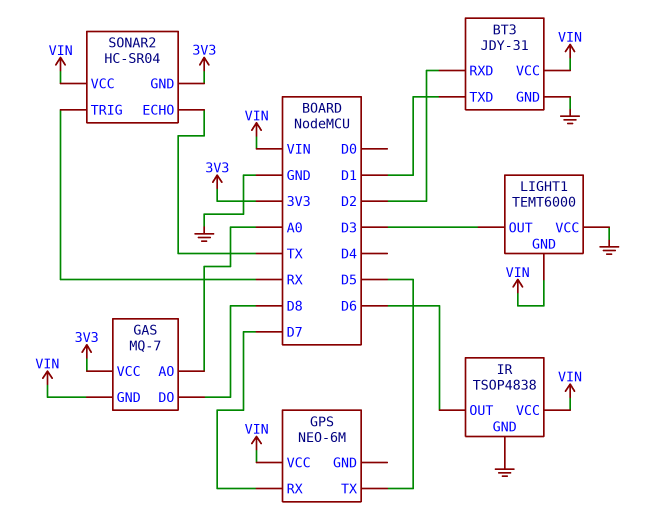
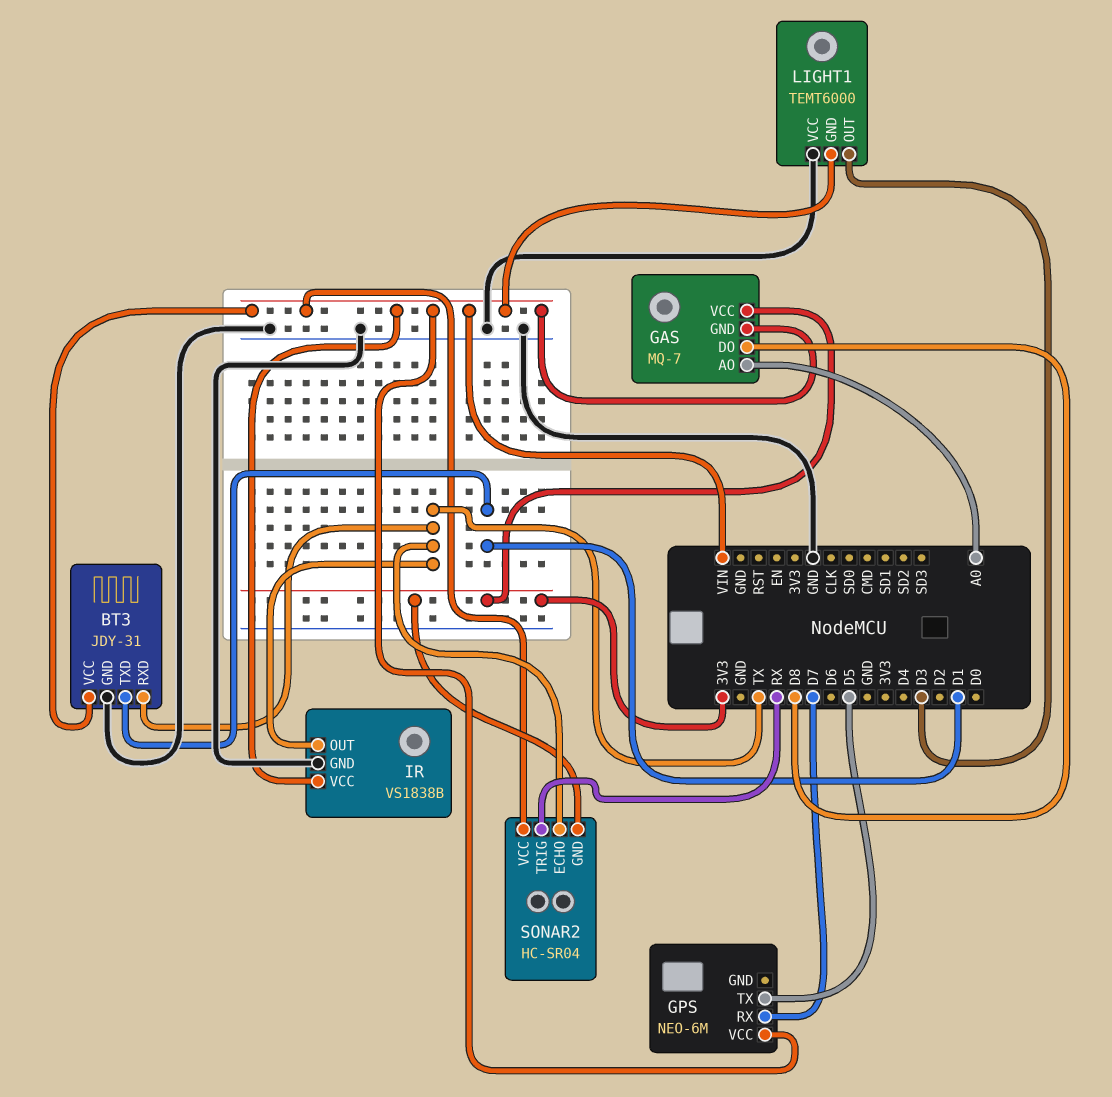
BT3 pin RXD: D2 -> TX
IR: TSOP4838 -> VS1838B
IR pin OUT: D6 -> TX

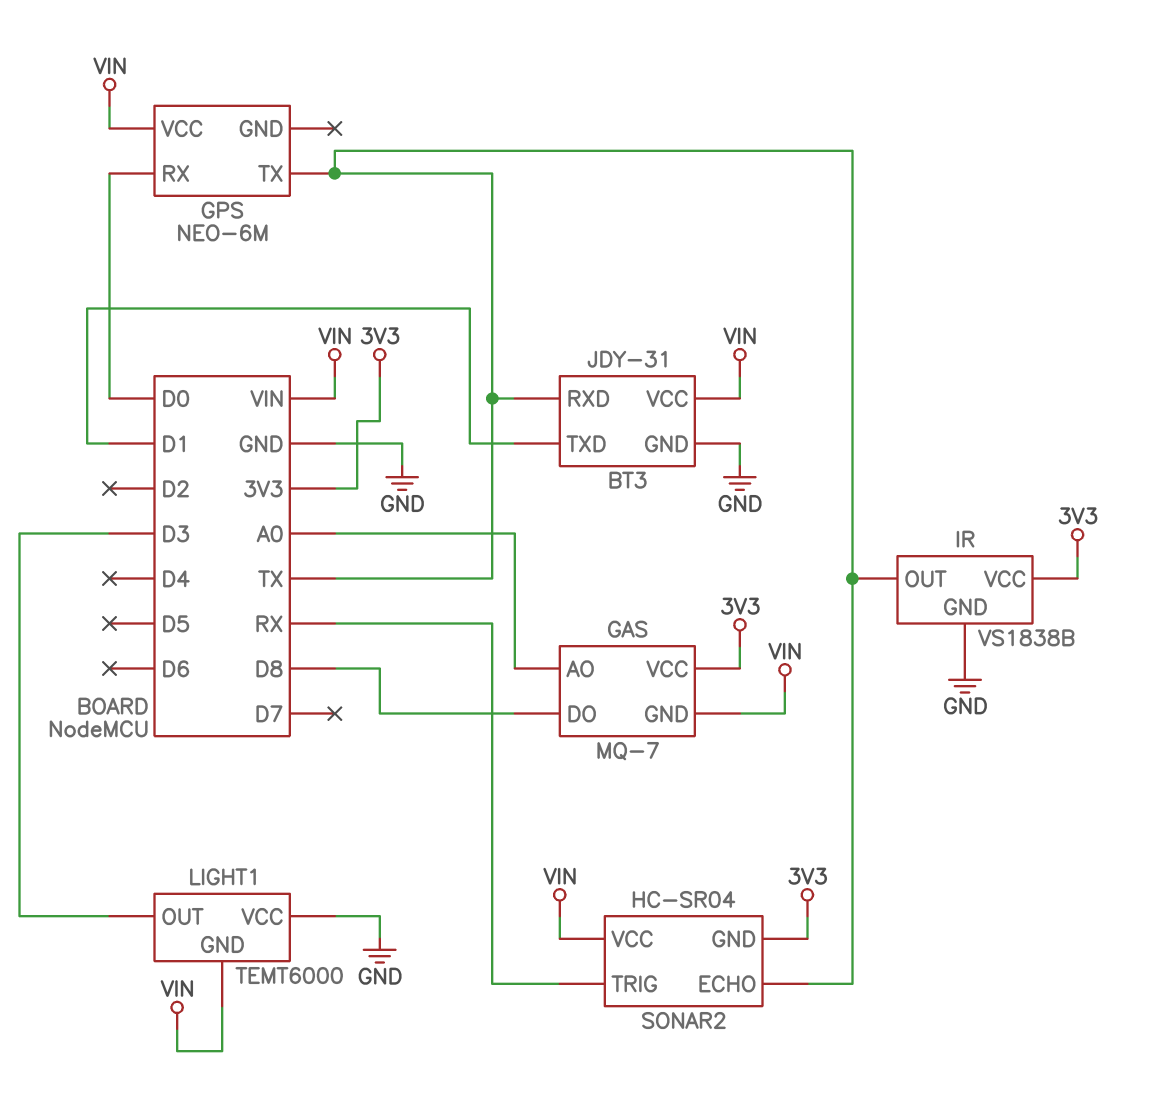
GPS pin RX: D7 -> D0
GPS pin TX: D5 -> TX
IR pin VCC: VIN -> 3V3

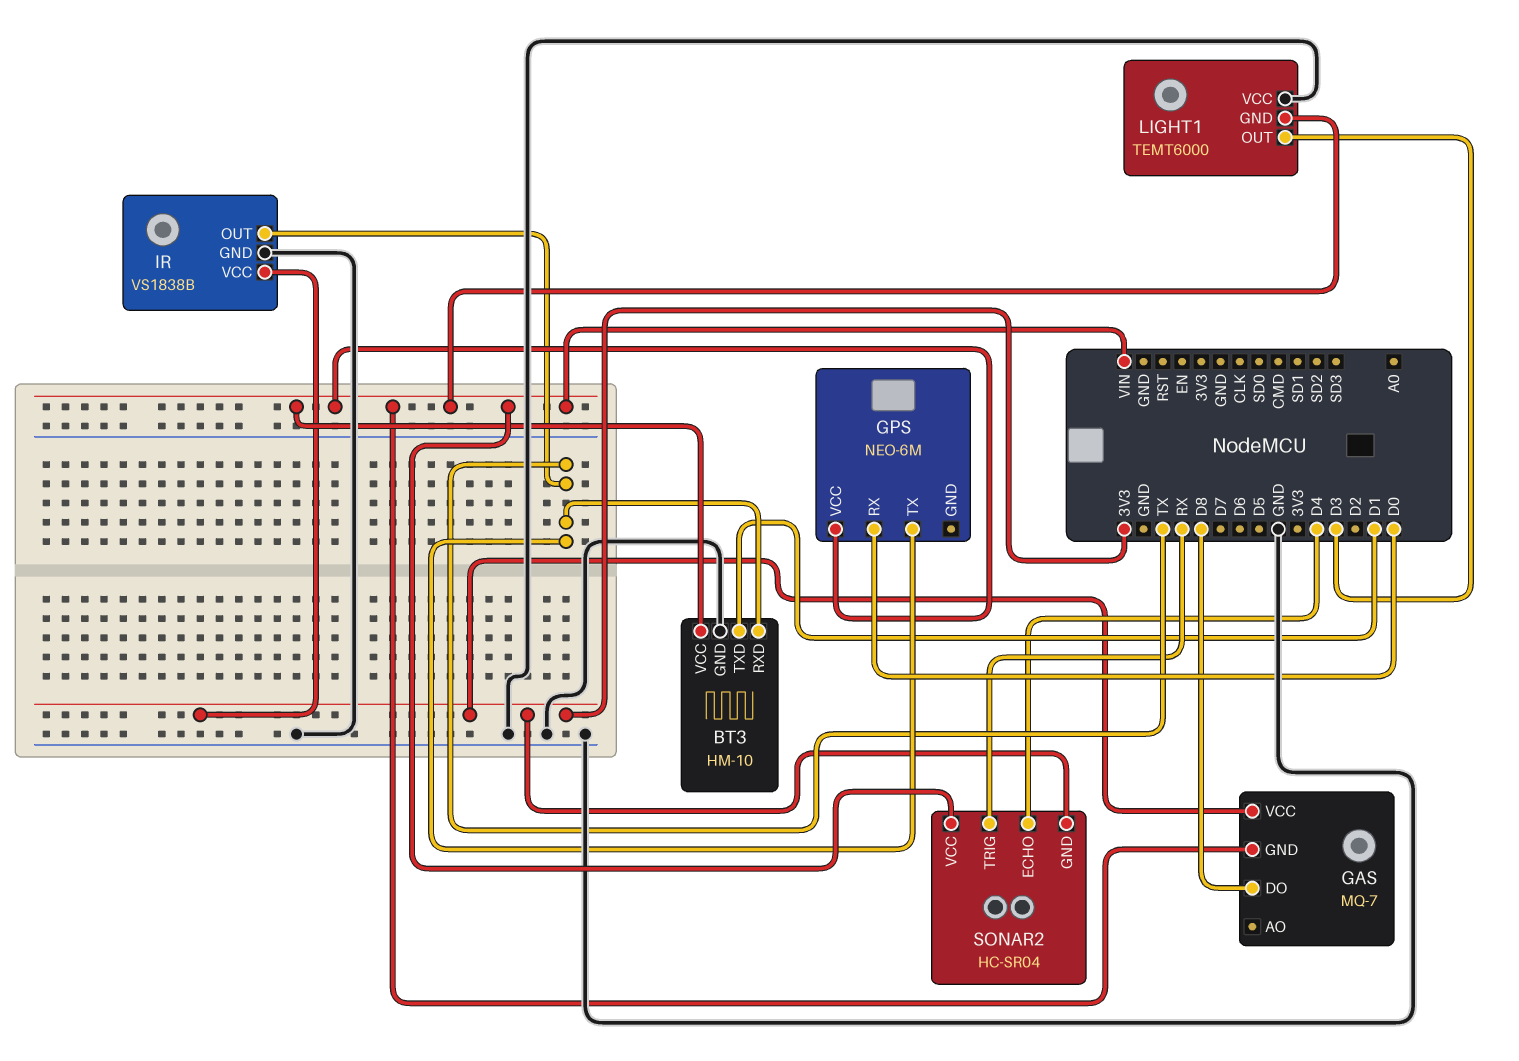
BT3: JDY-31 -> HM-10
GAS pin AO: A0 -> none
SONAR2 pin ECHO: TX -> D4

